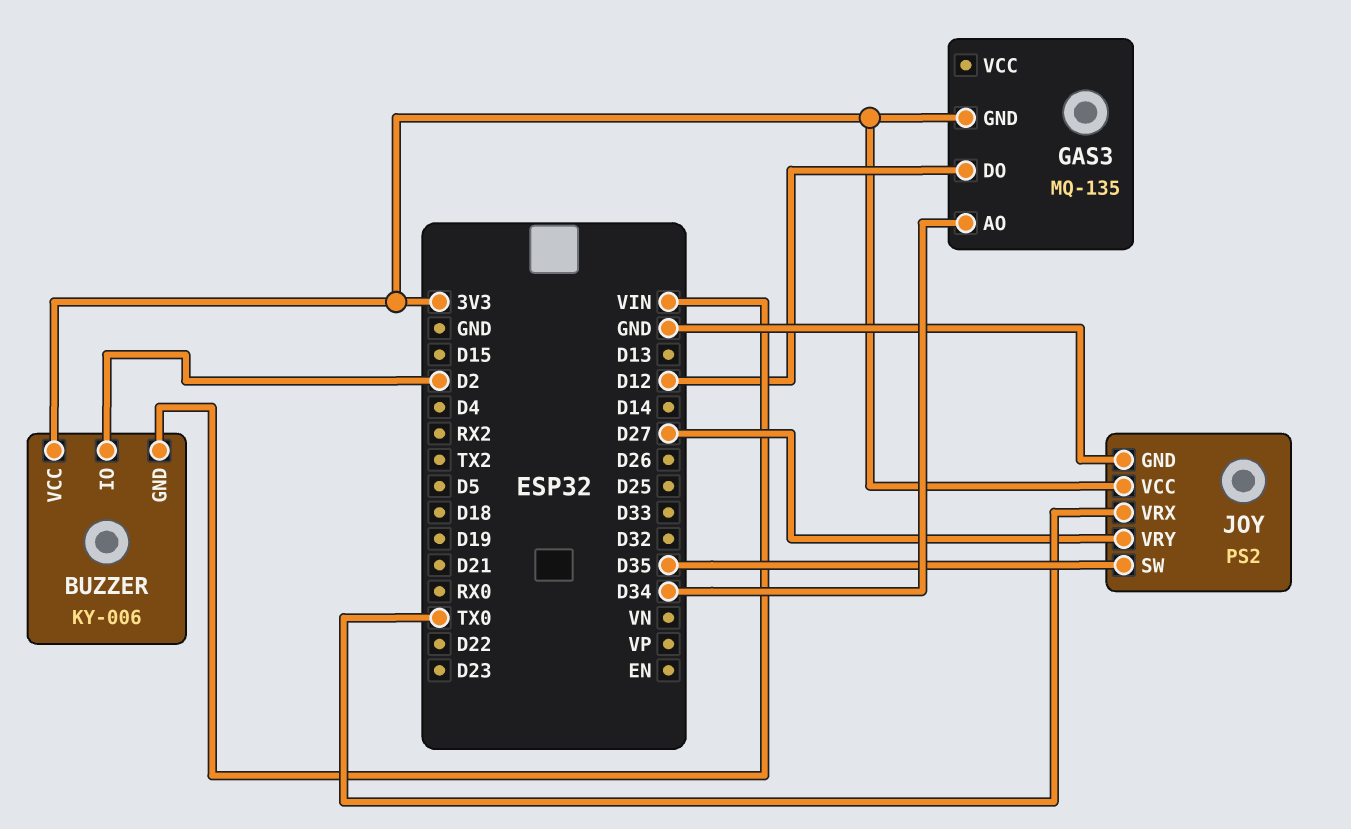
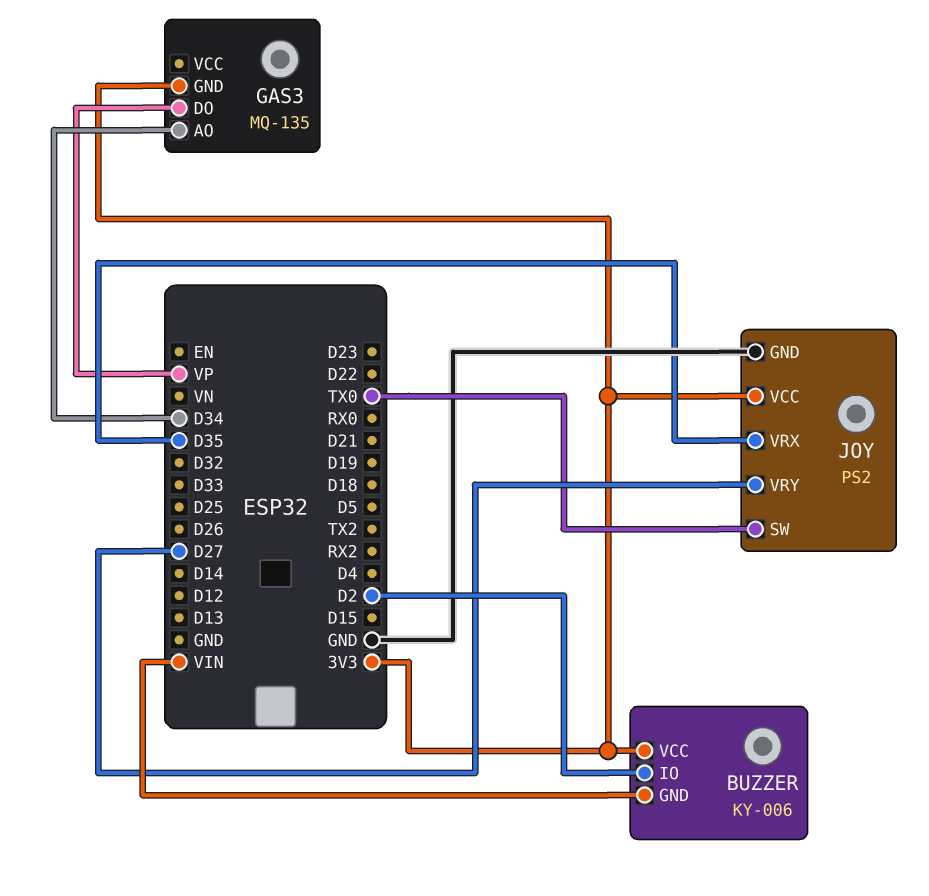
GAS3 pin DO: D12 -> VP
JOY pin SW: D35 -> TX0
JOY pin VRX: TX0 -> D35

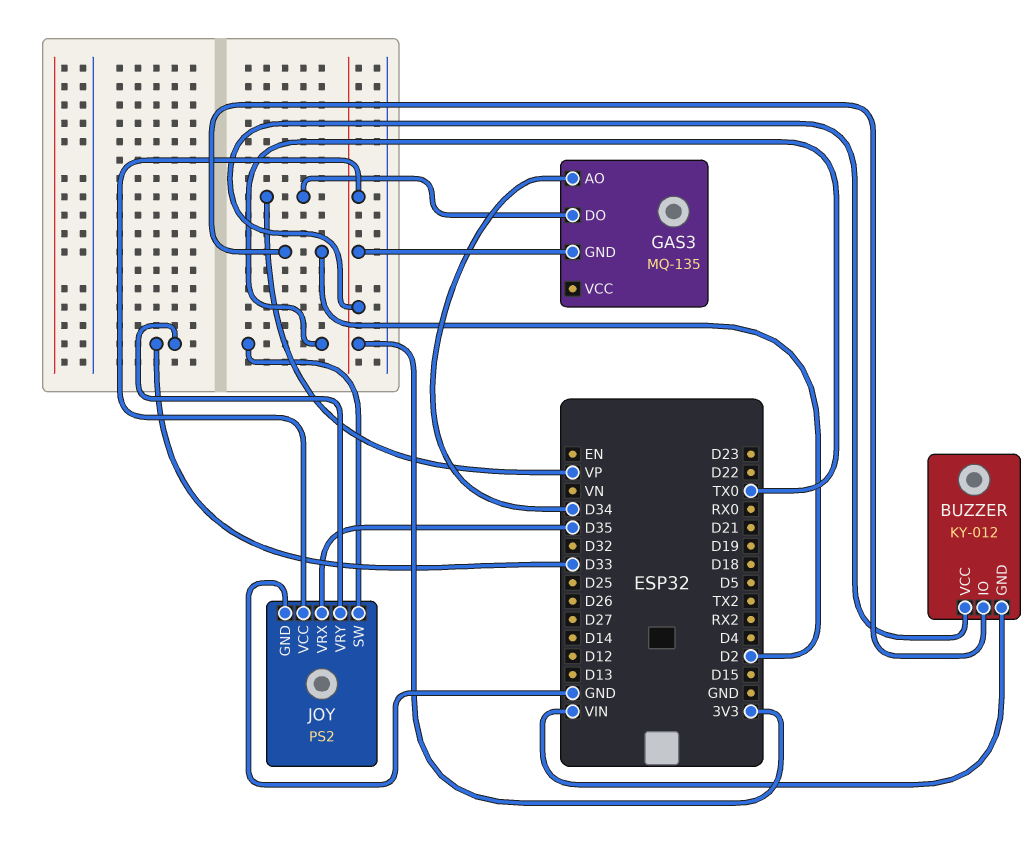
BUZZER: KY-006 -> KY-012
JOY pin VRY: D27 -> D33

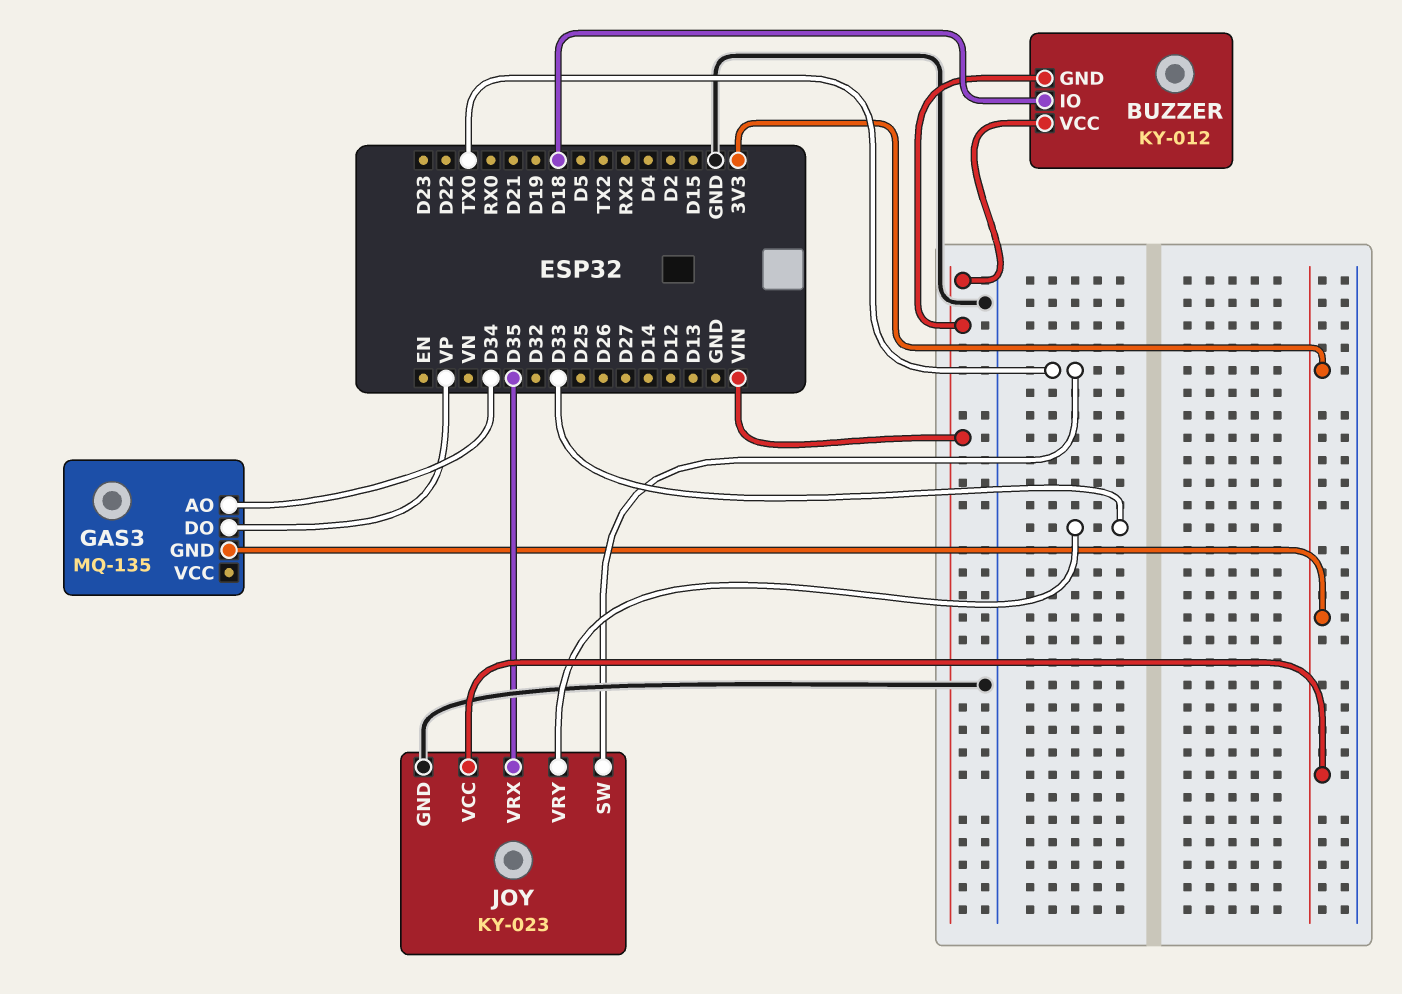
BUZZER pin IO: D2 -> D18
BUZZER pin VCC: 3V3 -> VIN
JOY: PS2 -> KY-023

